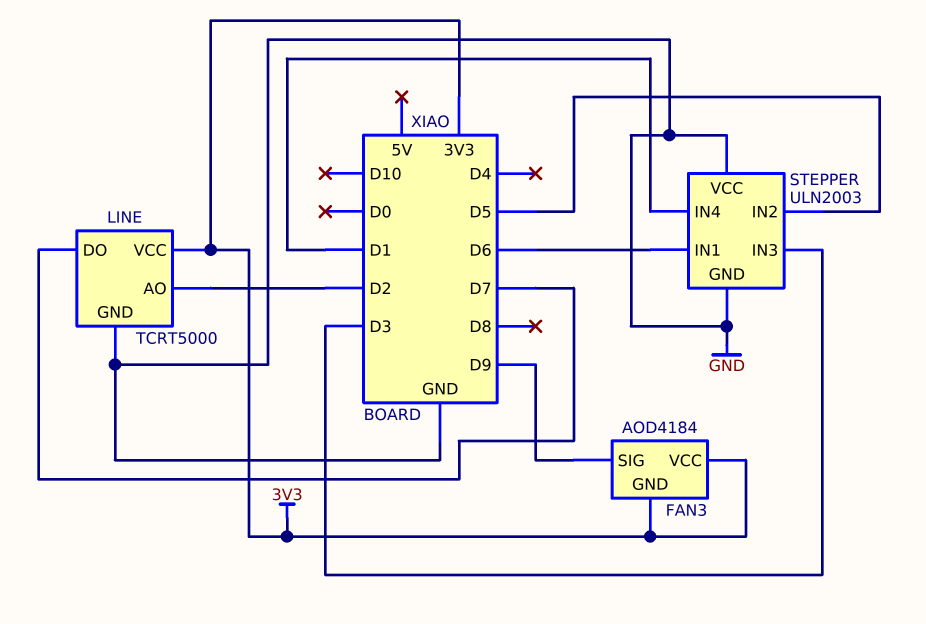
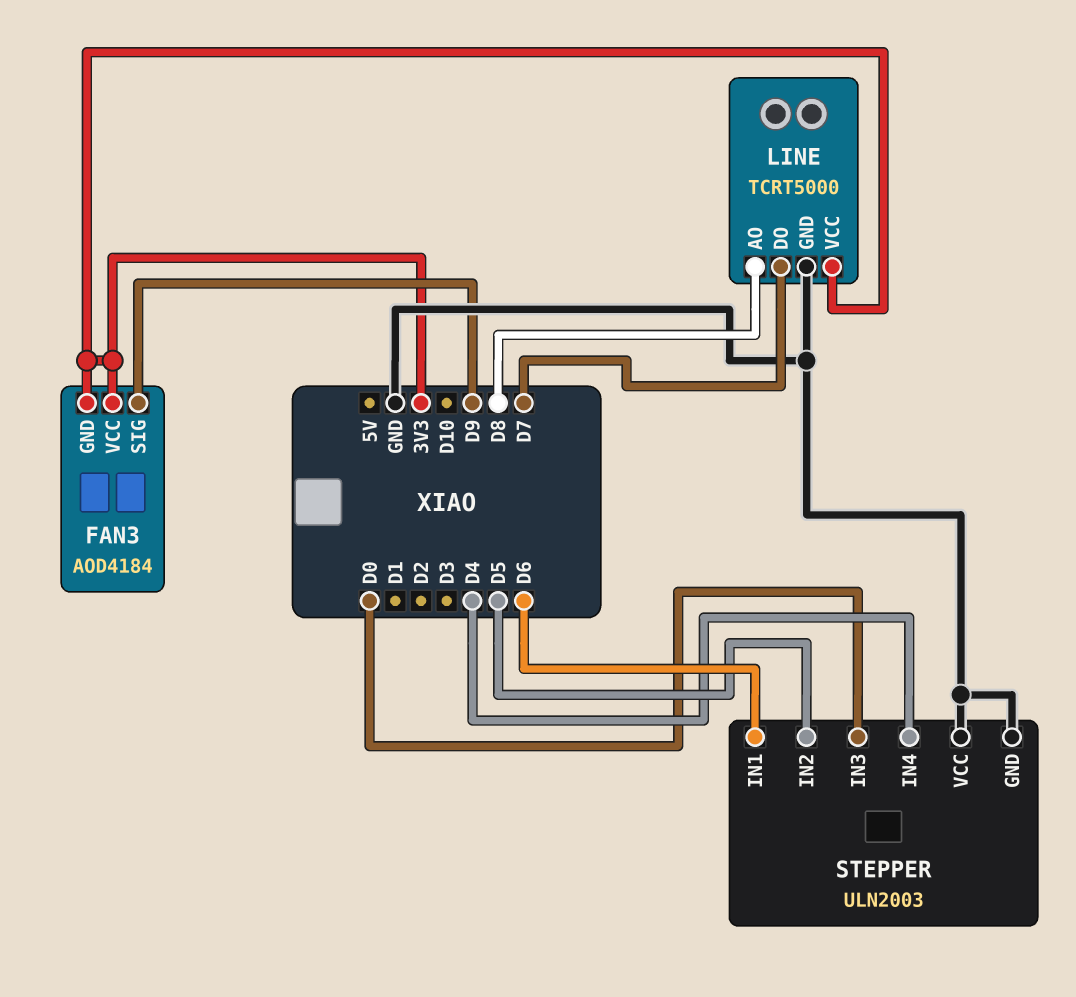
LINE pin AO: D2 -> D8
STEPPER pin IN3: D3 -> D0
STEPPER pin IN4: D1 -> D4

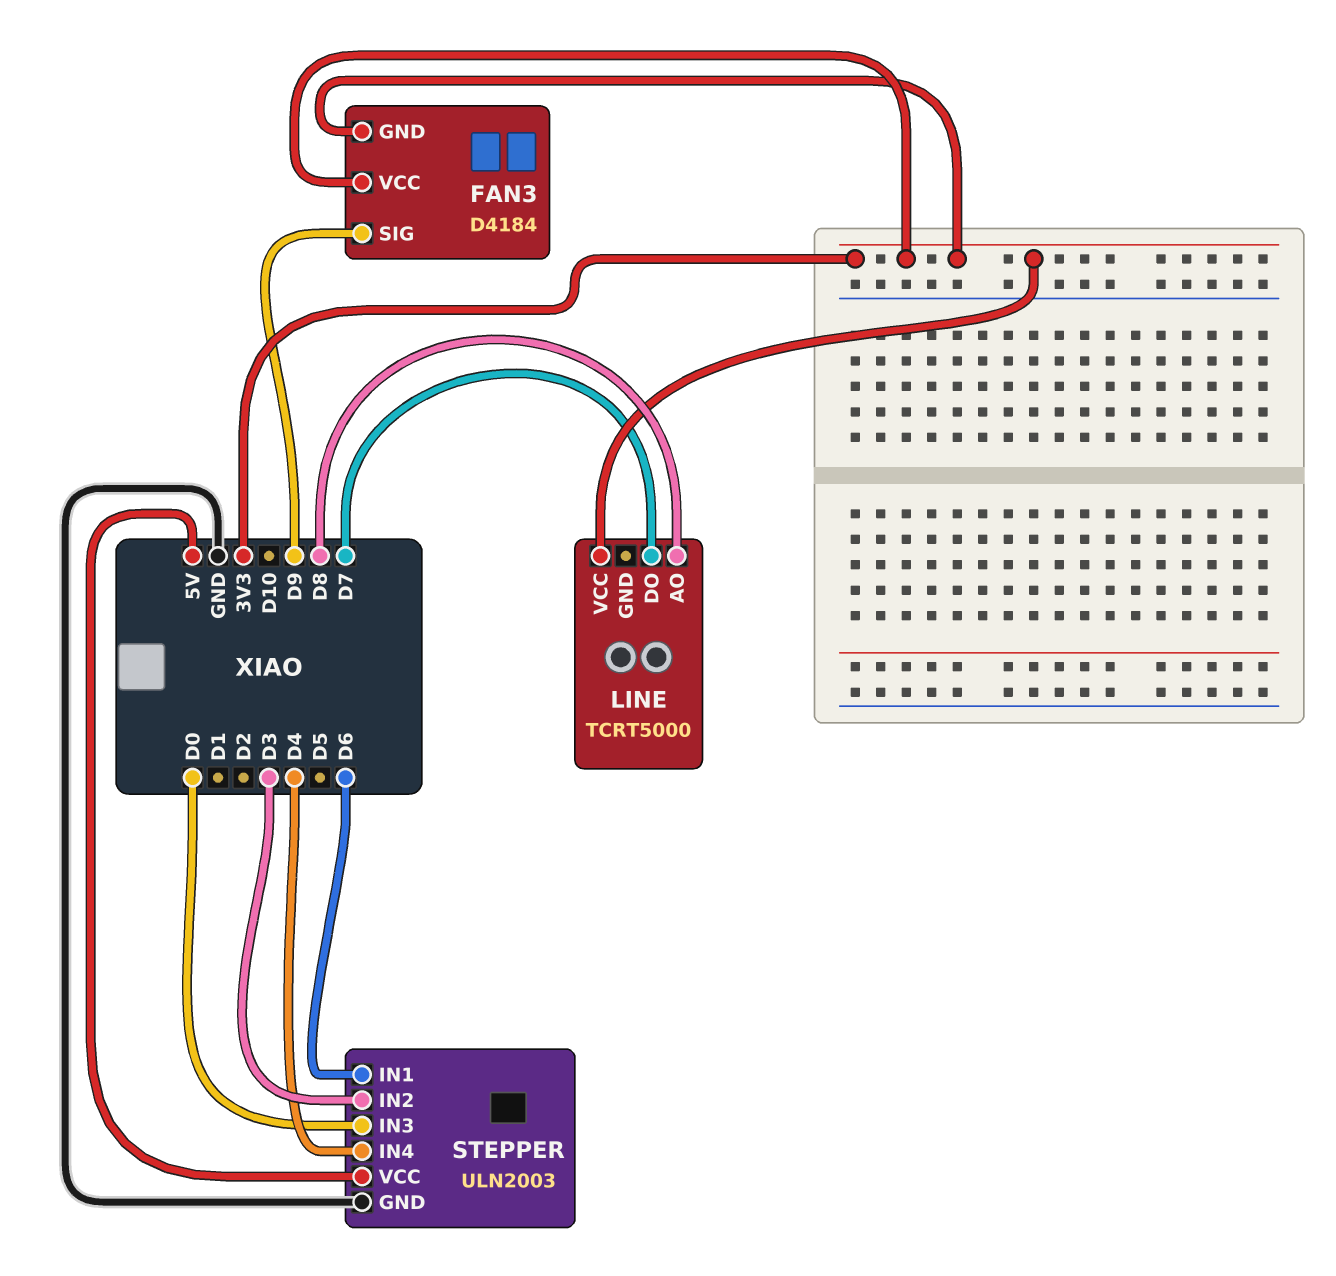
FAN3: AOD4184 -> D4184
LINE pin GND: GND -> none
STEPPER pin IN2: D5 -> D3
STEPPER pin VCC: GND -> 5V

